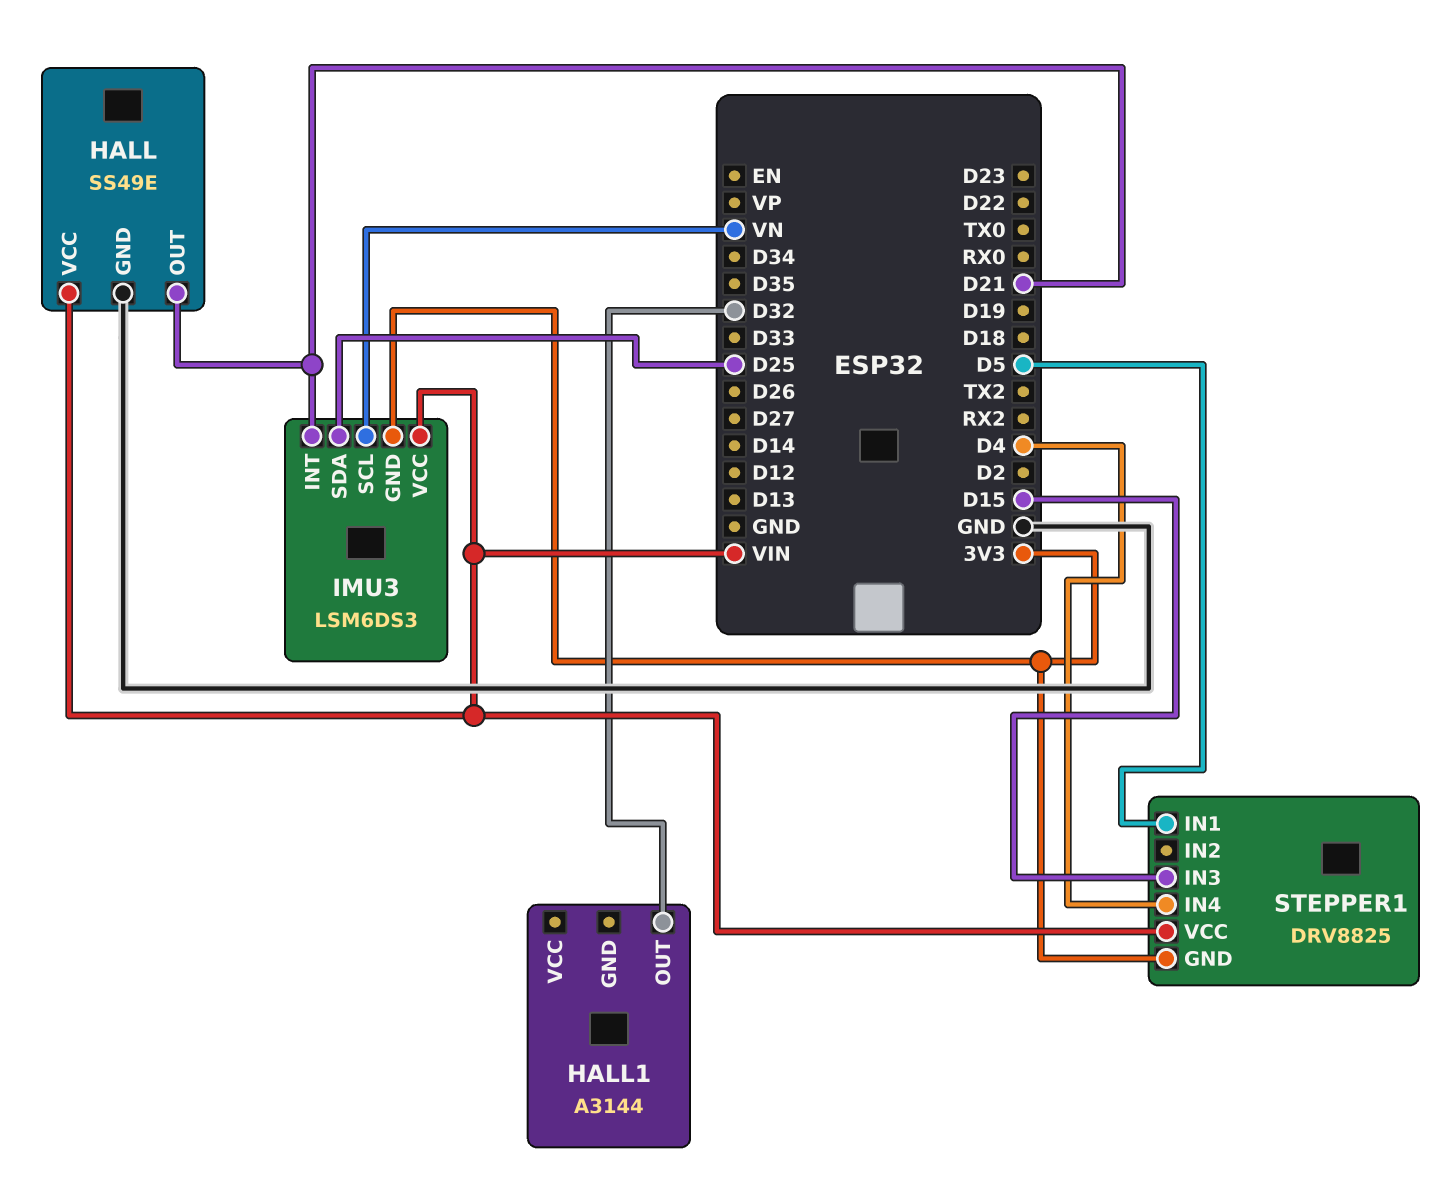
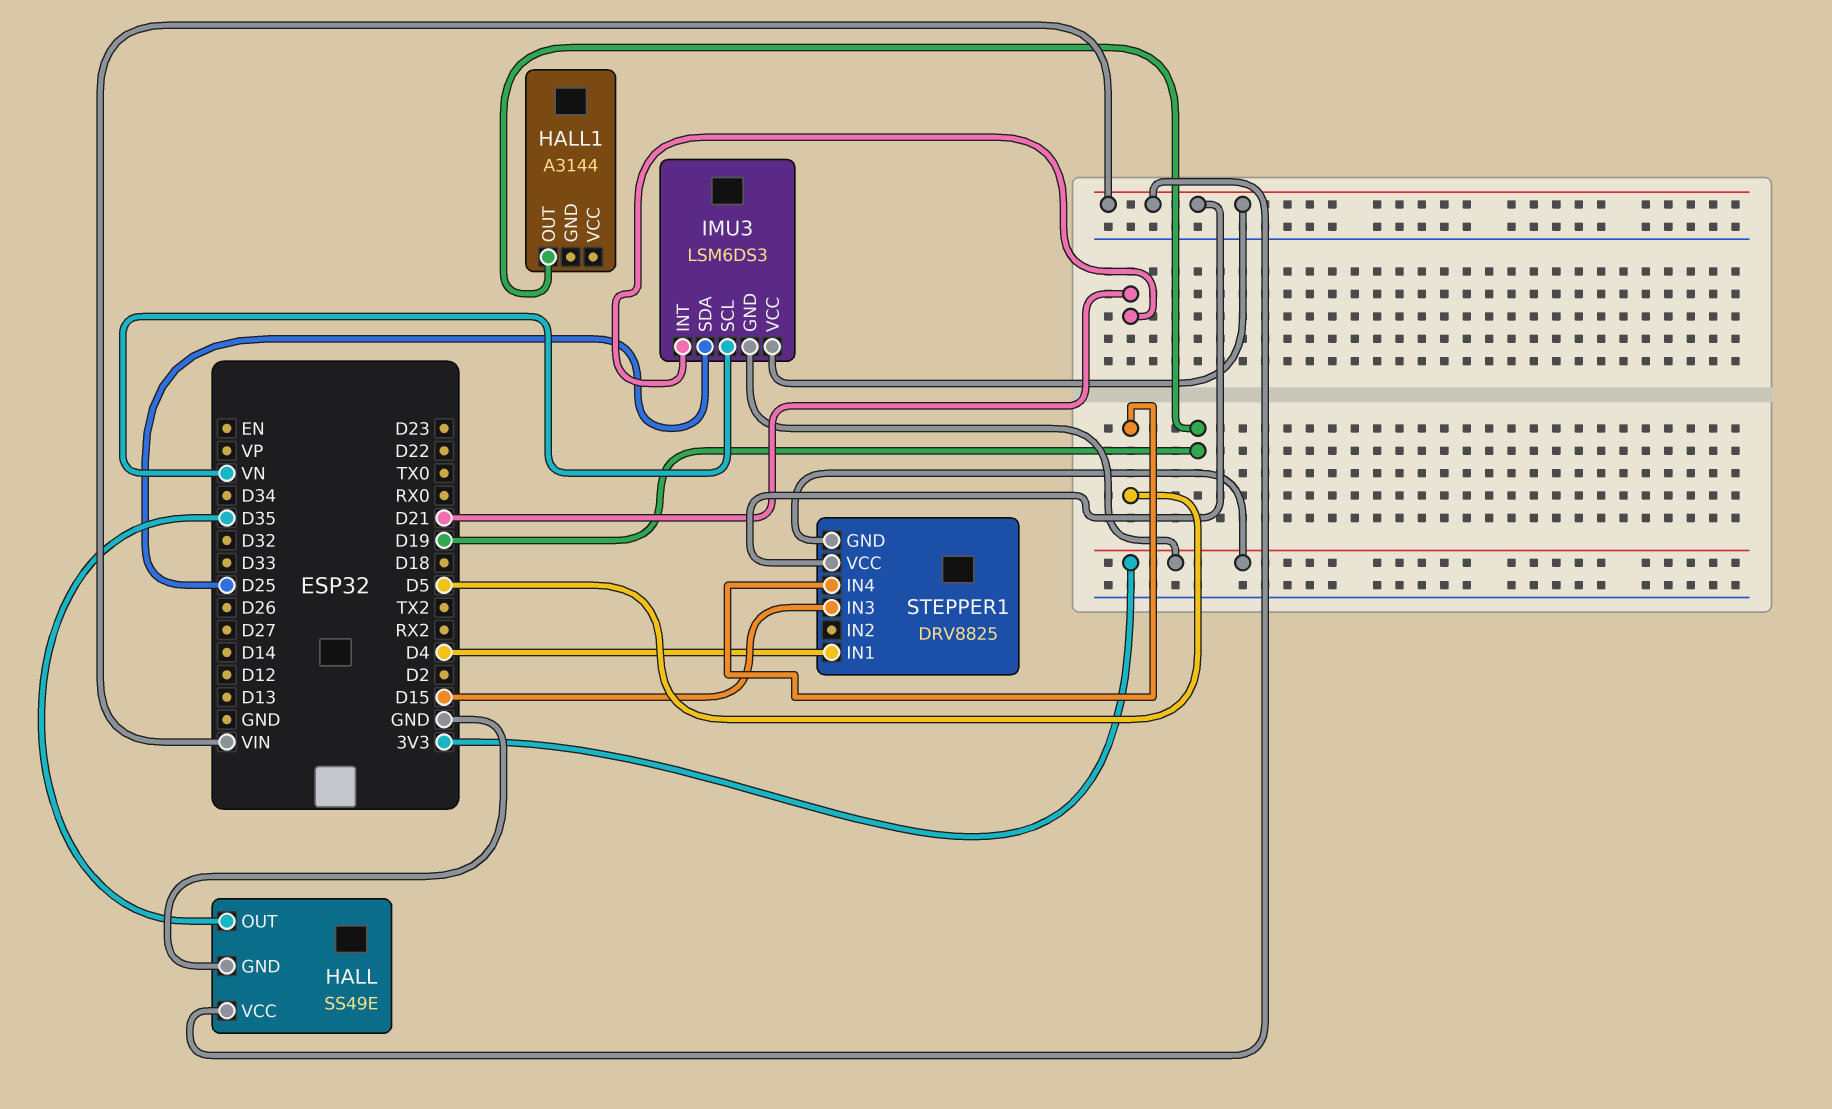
HALL pin OUT: D21 -> D35
HALL1 pin OUT: D32 -> D19
STEPPER1 pin IN1: D5 -> D4
STEPPER1 pin IN4: D4 -> D5

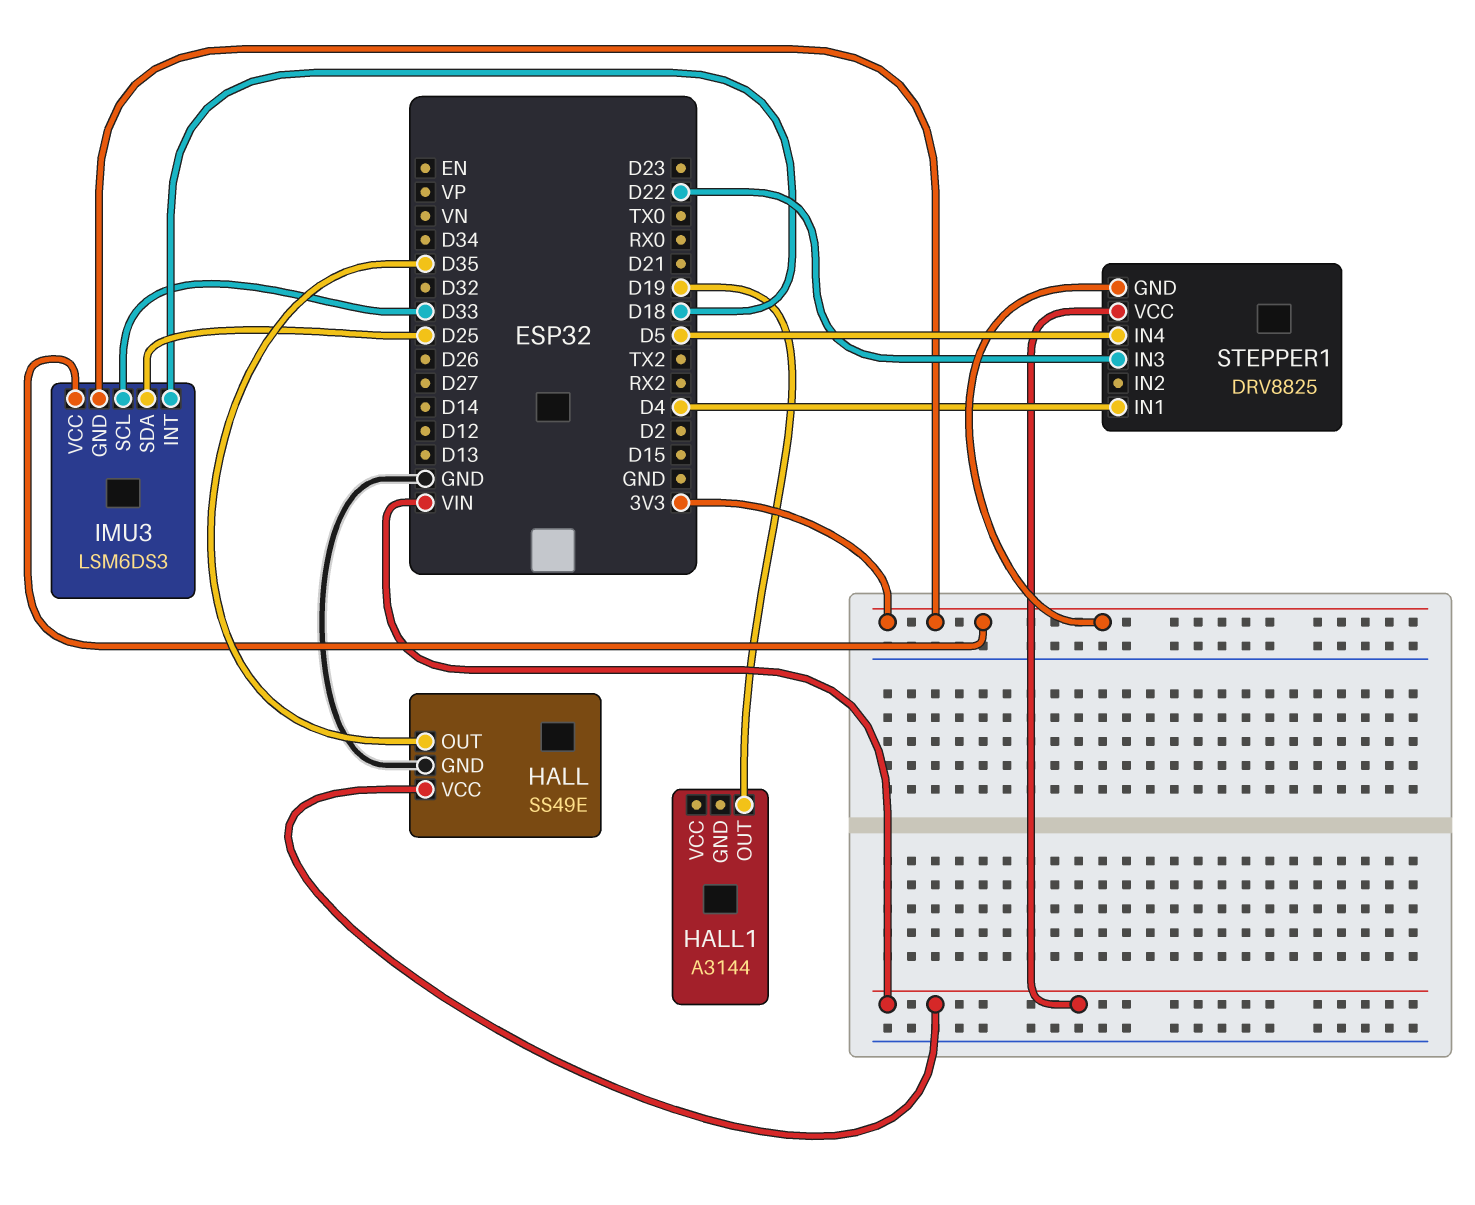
IMU3 pin INT: D21 -> D18
IMU3 pin SCL: VN -> D33
IMU3 pin VCC: VIN -> 3V3
STEPPER1 pin IN3: D15 -> D22

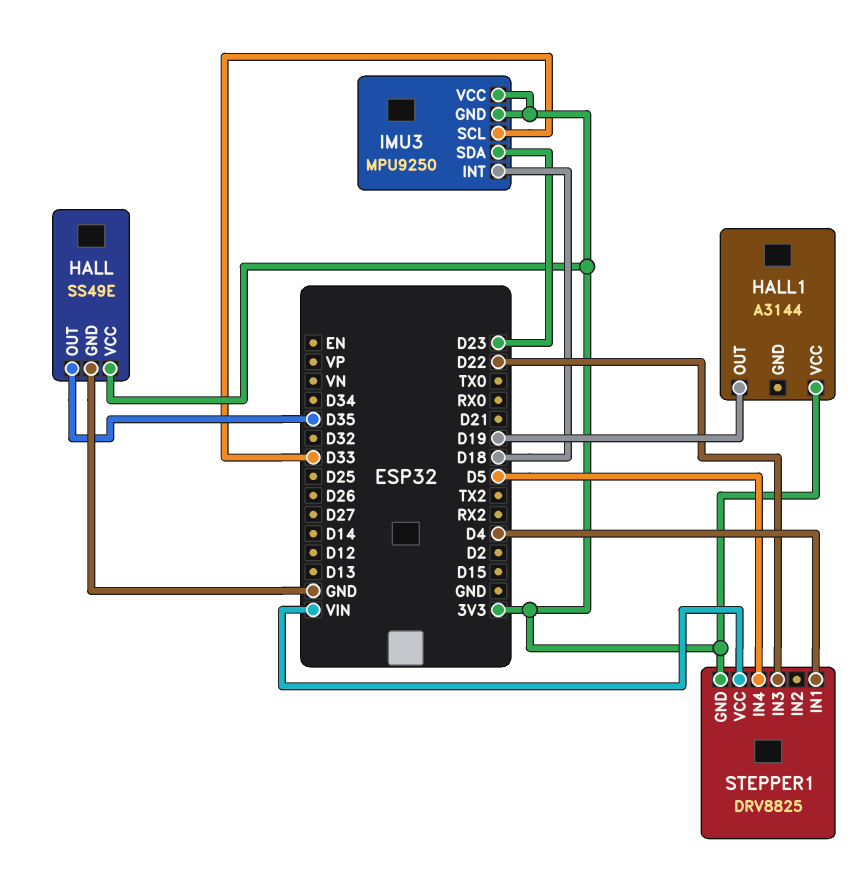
HALL pin VCC: VIN -> 3V3
HALL1 pin VCC: none -> 3V3
IMU3: LSM6DS3 -> MPU9250
IMU3 pin SDA: D25 -> D23

